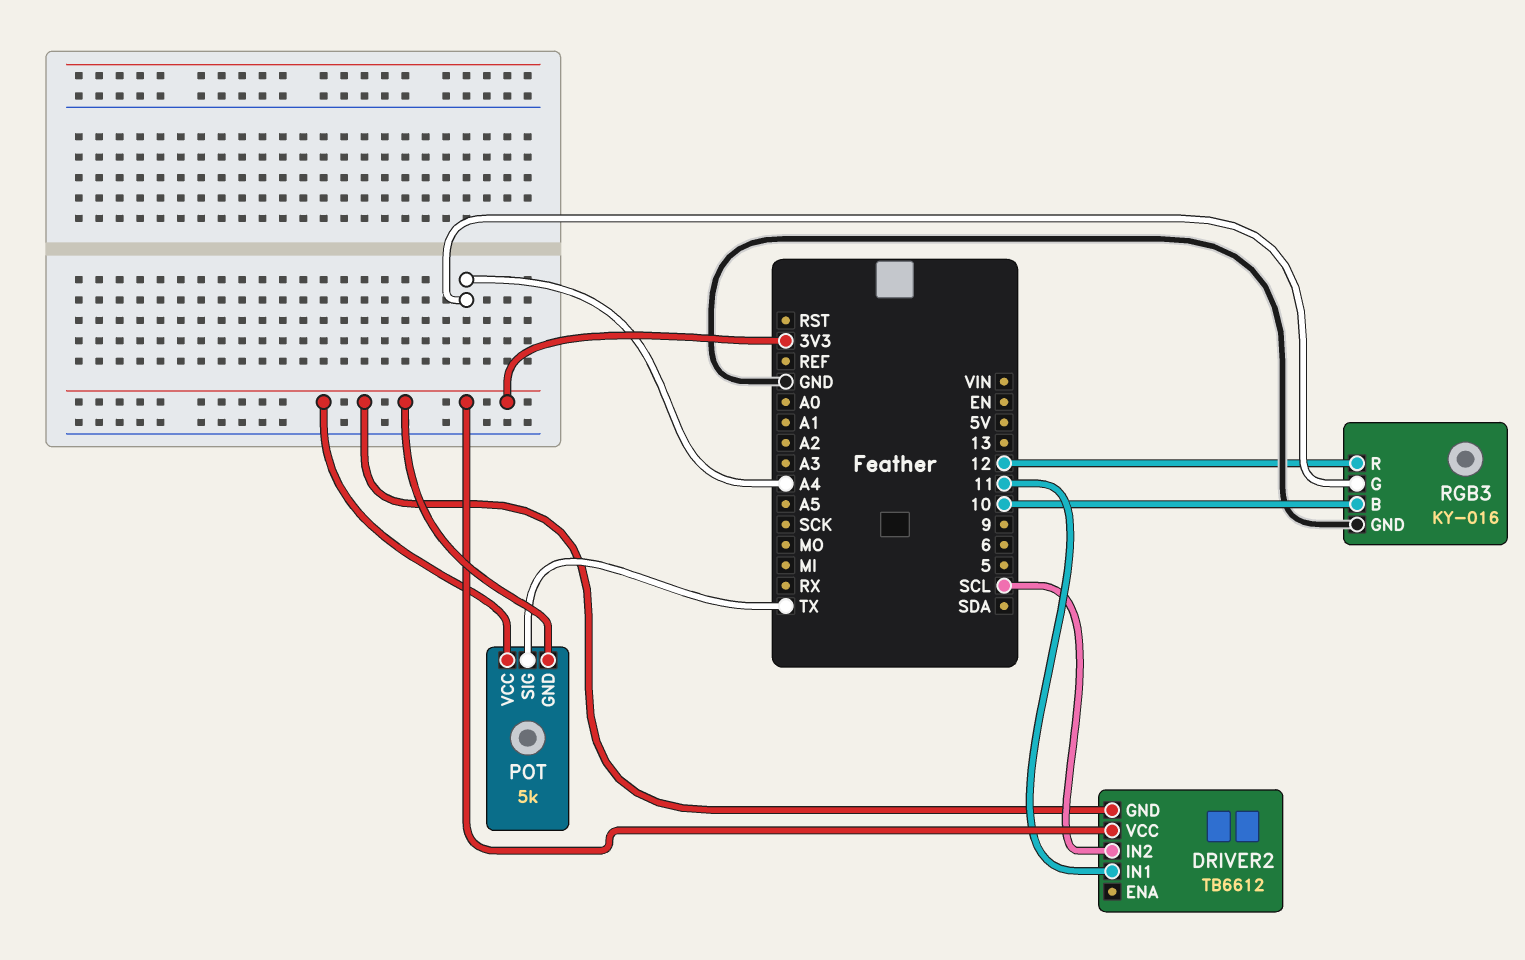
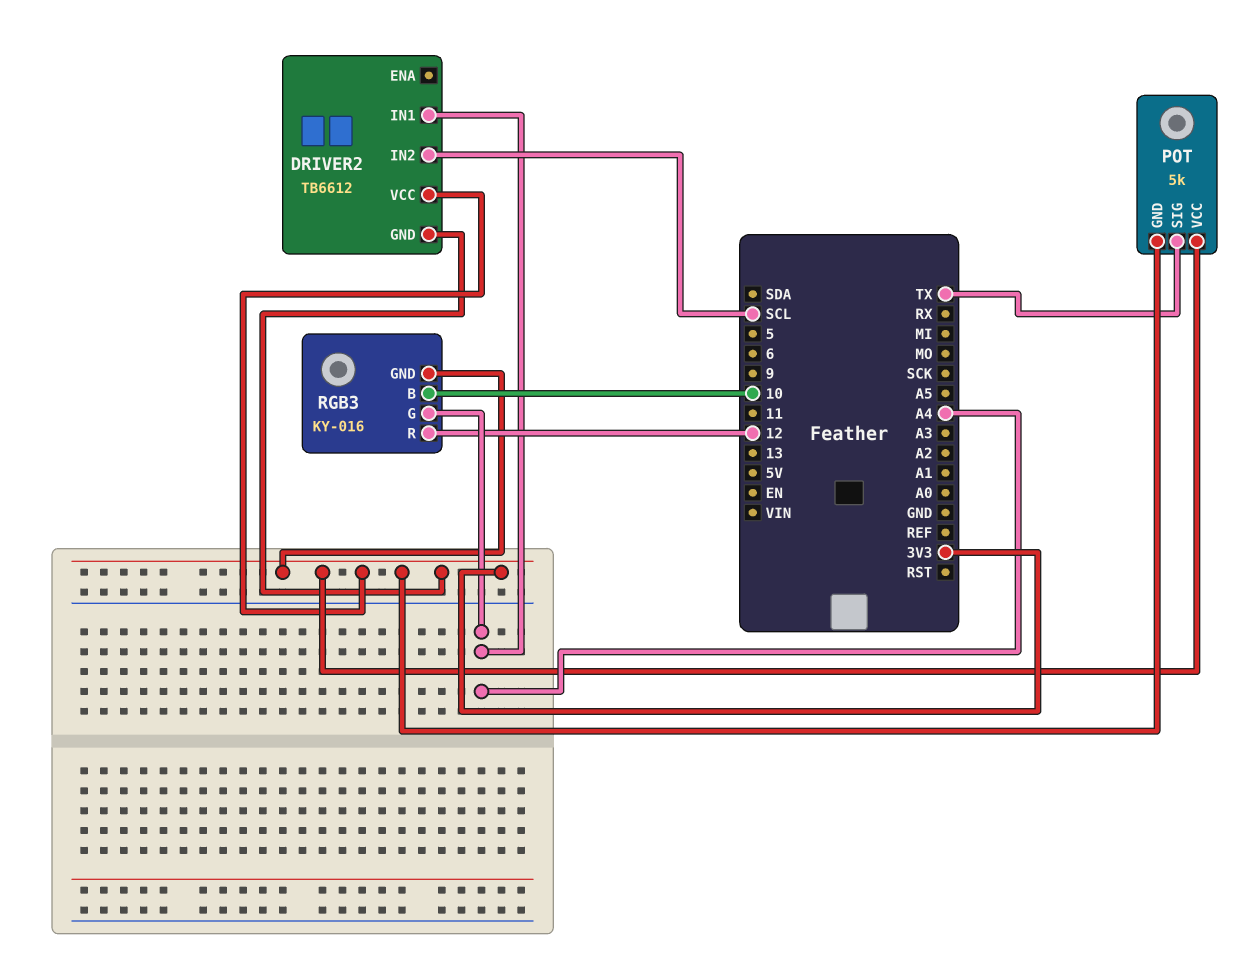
DRIVER2 pin IN1: 11 -> A4
RGB3 pin GND: GND -> 3V3

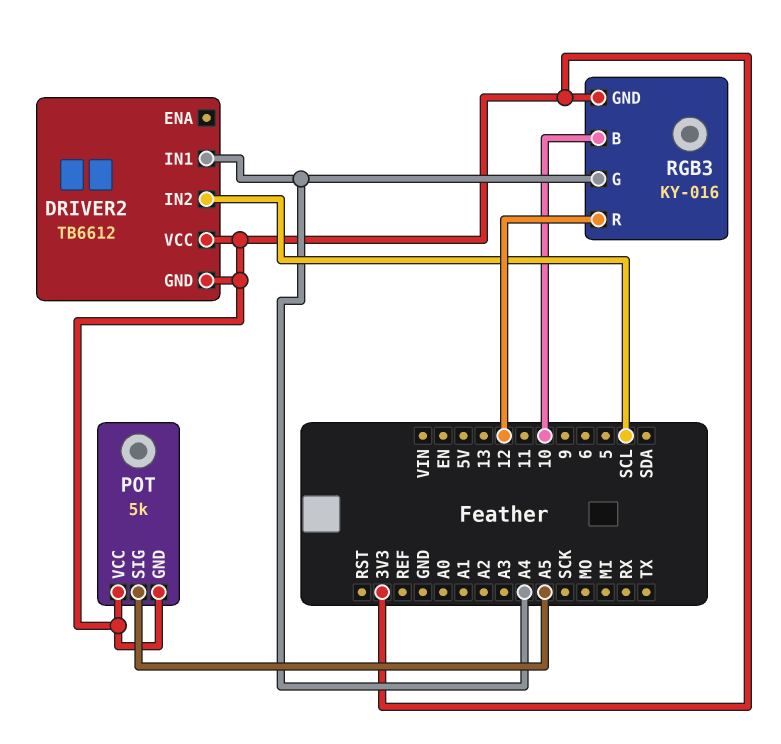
POT pin SIG: TX -> A5

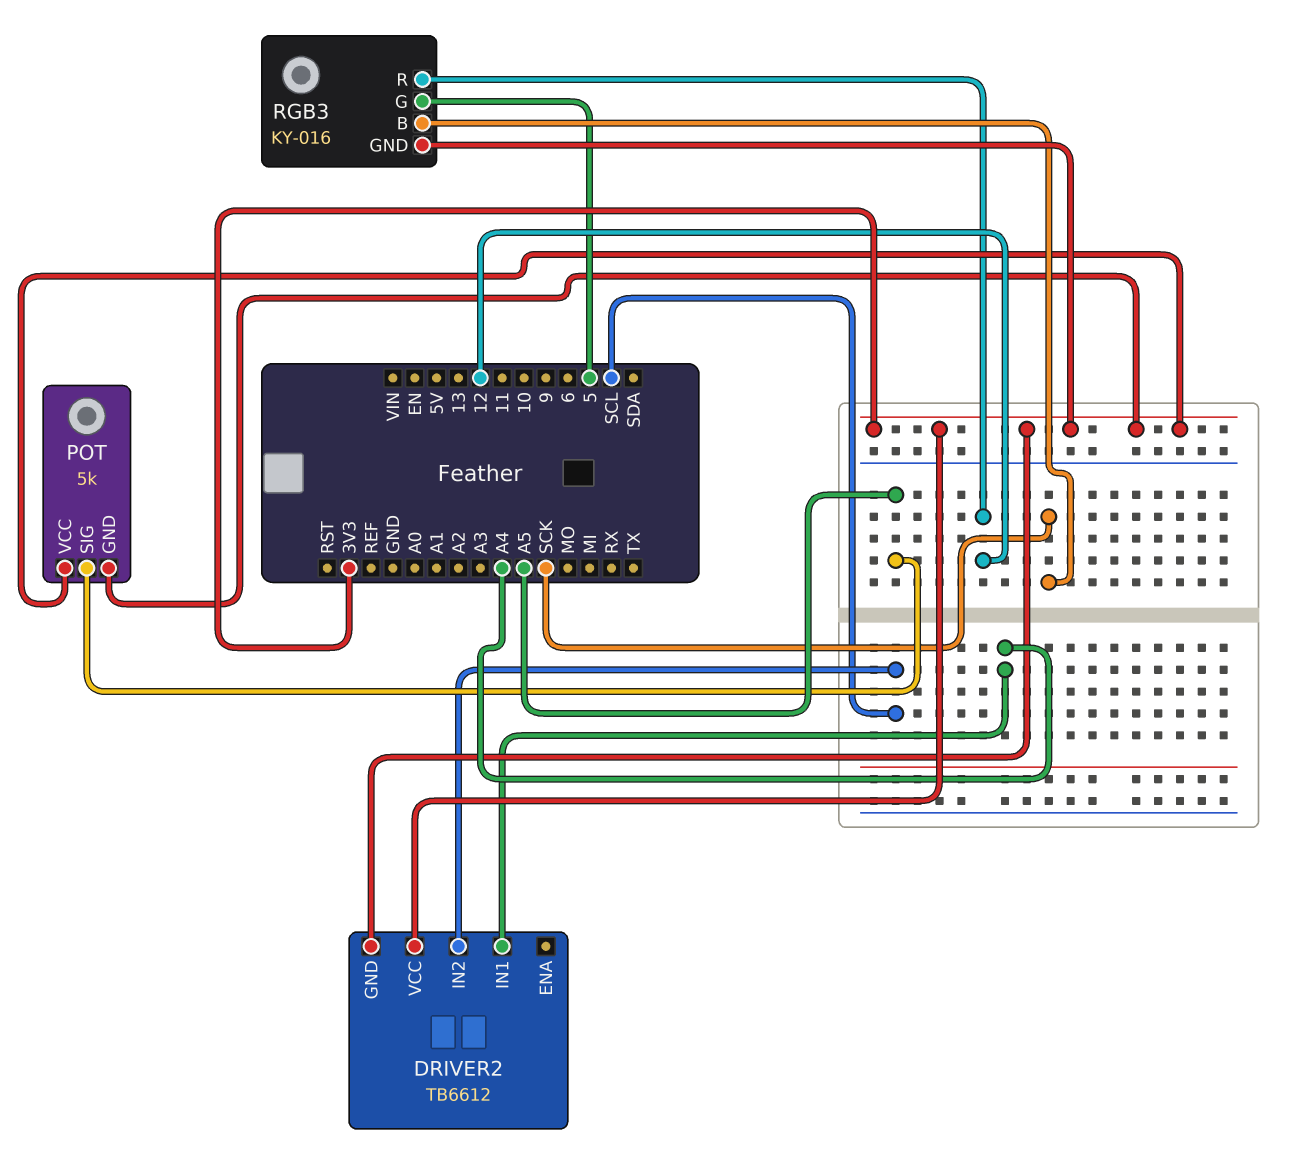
RGB3 pin B: 10 -> SCK
RGB3 pin G: A4 -> 5

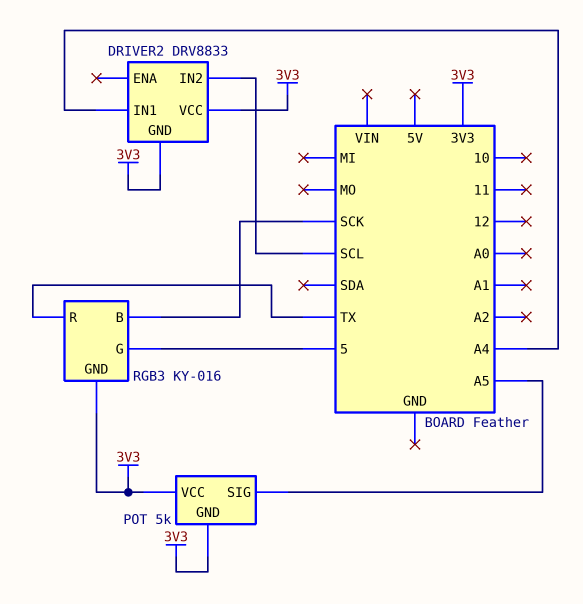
DRIVER2: TB6612 -> DRV8833
RGB3 pin R: 12 -> TX

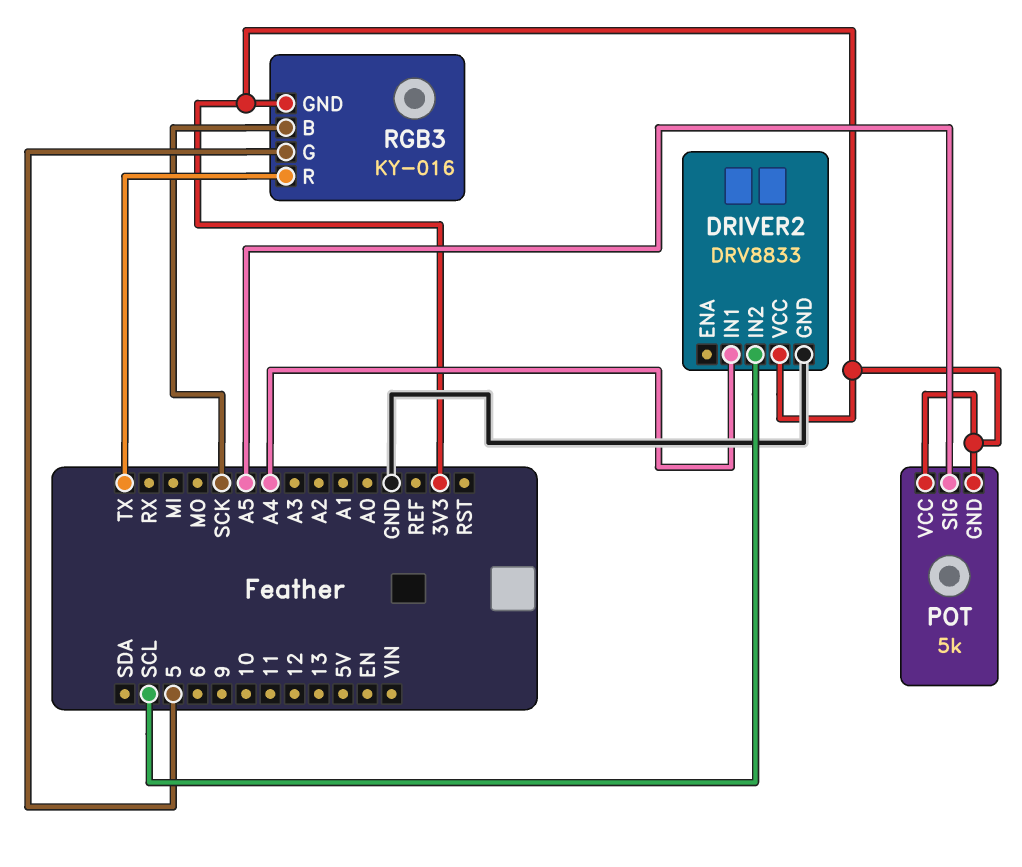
DRIVER2 pin GND: 3V3 -> GND

